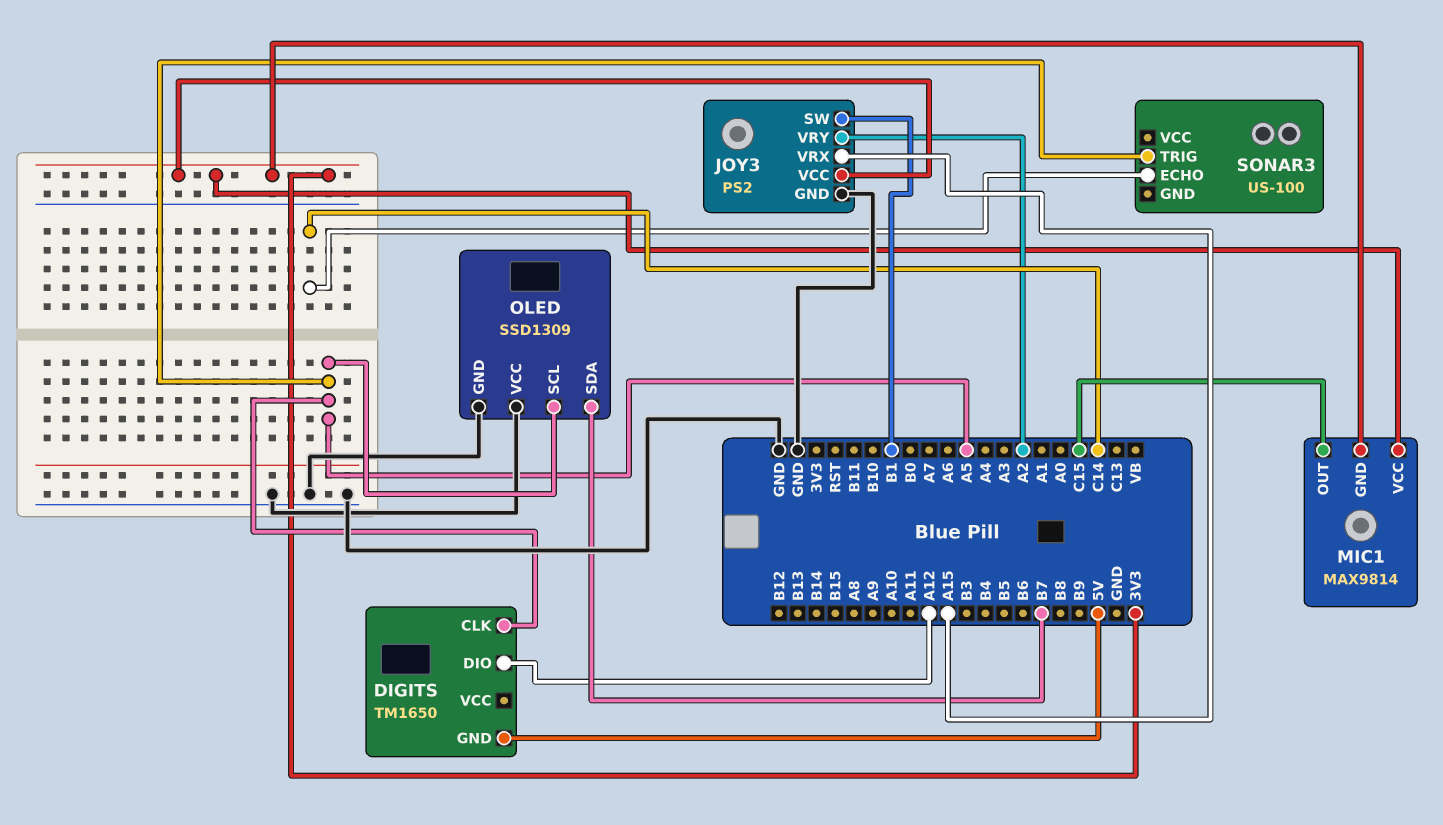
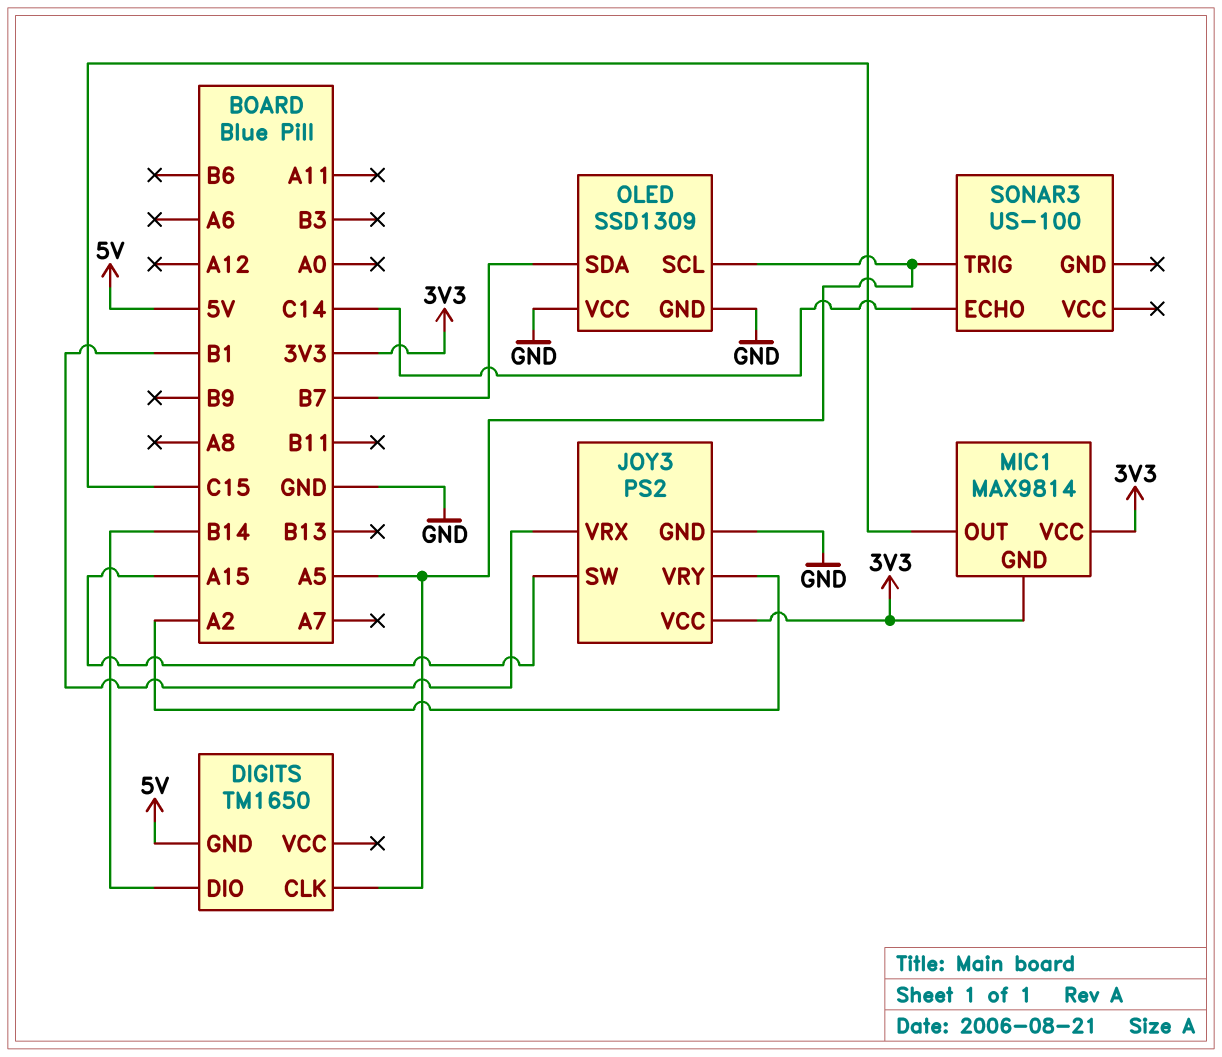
DIGITS pin DIO: A12 -> B14
JOY3 pin SW: B1 -> A15
JOY3 pin VRX: A15 -> B1

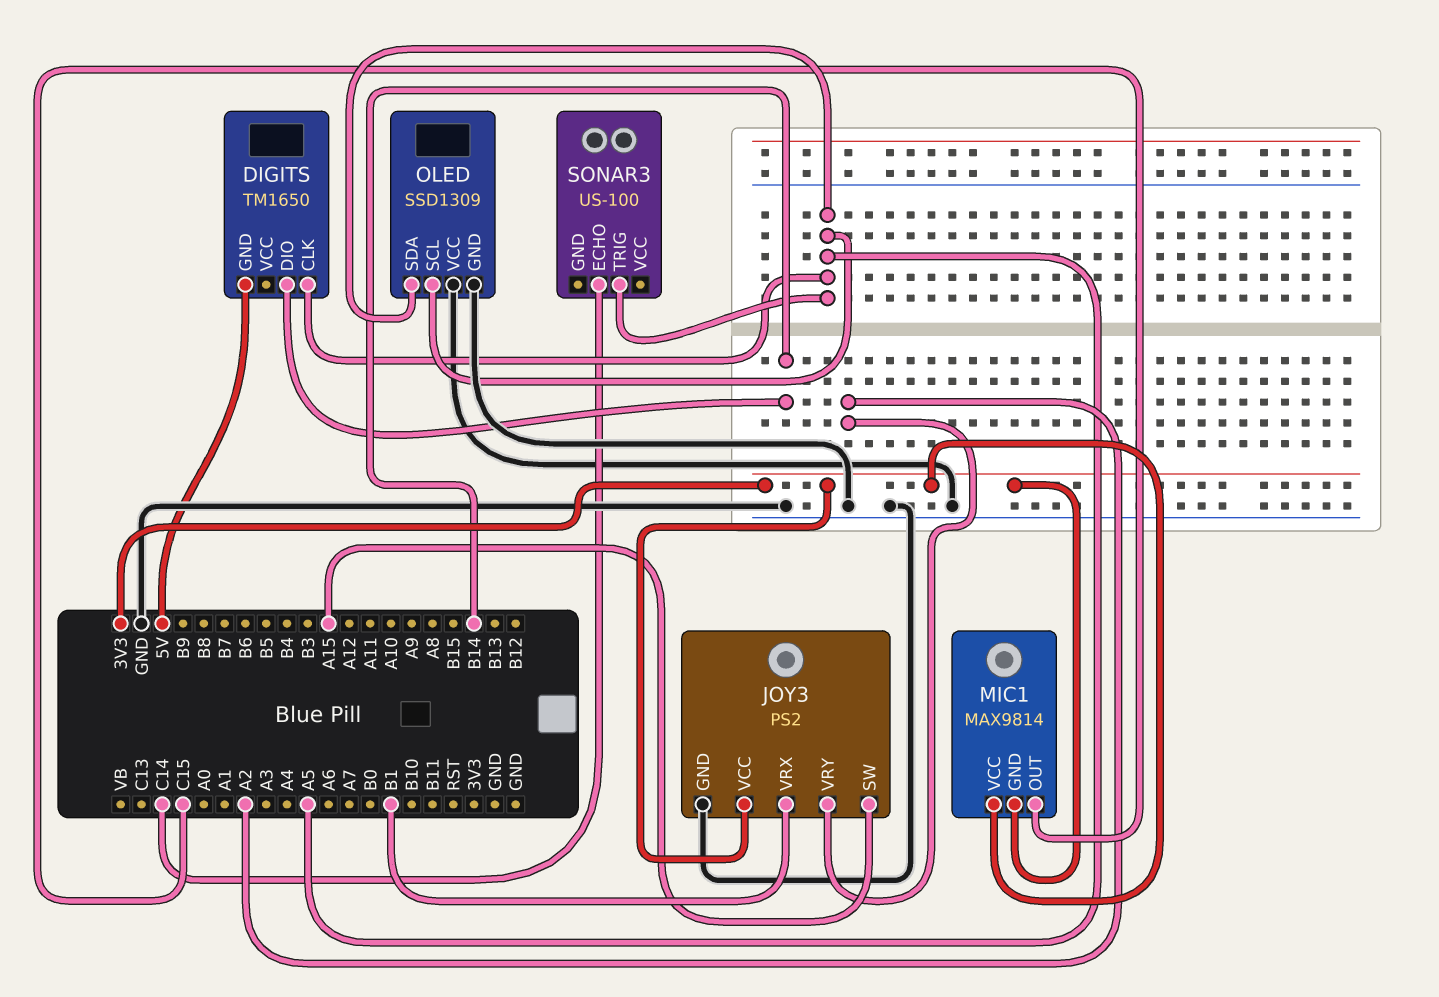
OLED pin SDA: B7 -> A5

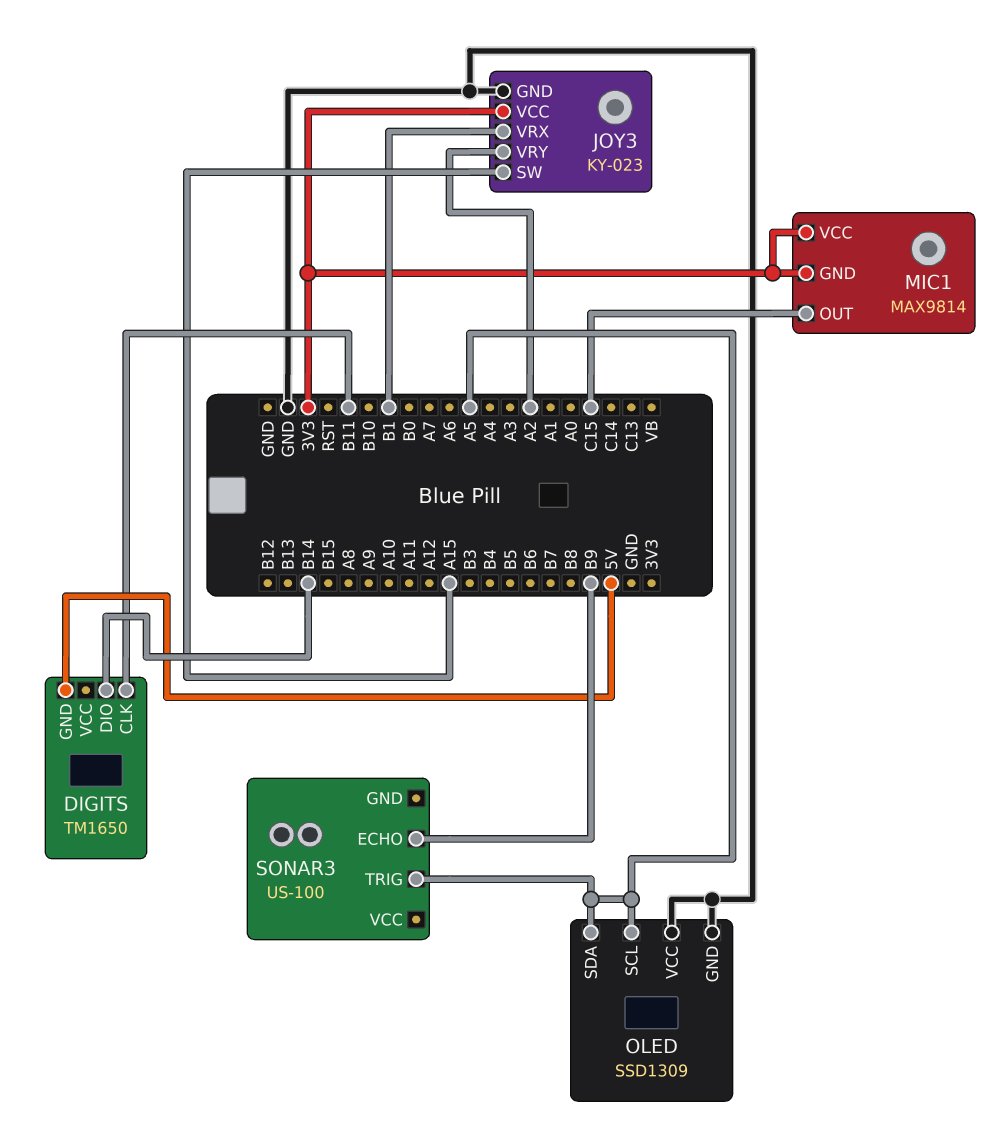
DIGITS pin CLK: A5 -> B11
JOY3: PS2 -> KY-023
SONAR3 pin ECHO: C14 -> B9

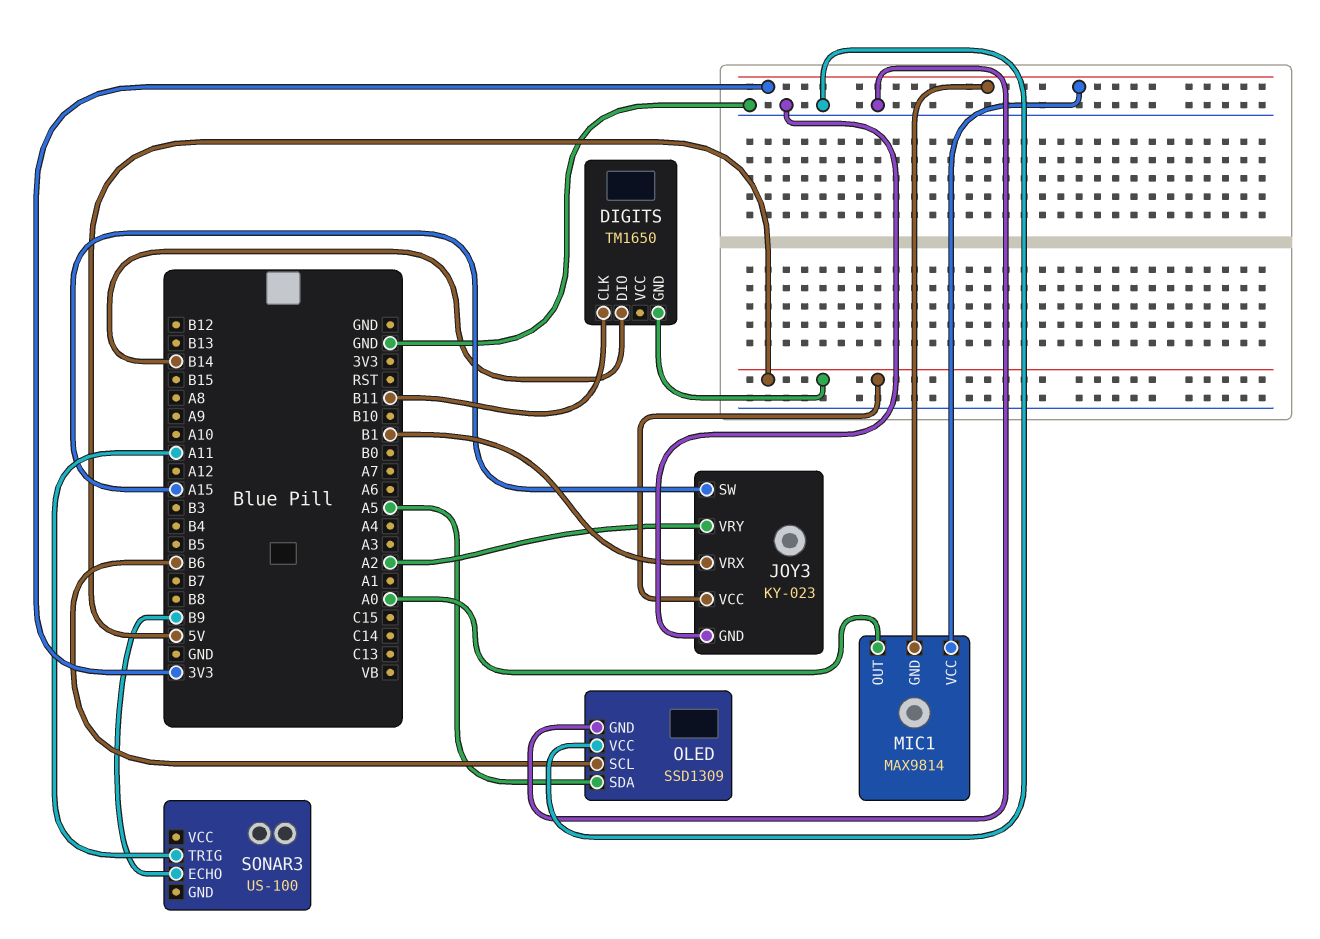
JOY3 pin VCC: 3V3 -> 5V
MIC1 pin OUT: C15 -> A0
OLED pin SCL: A5 -> B6
SONAR3 pin TRIG: A5 -> A11

